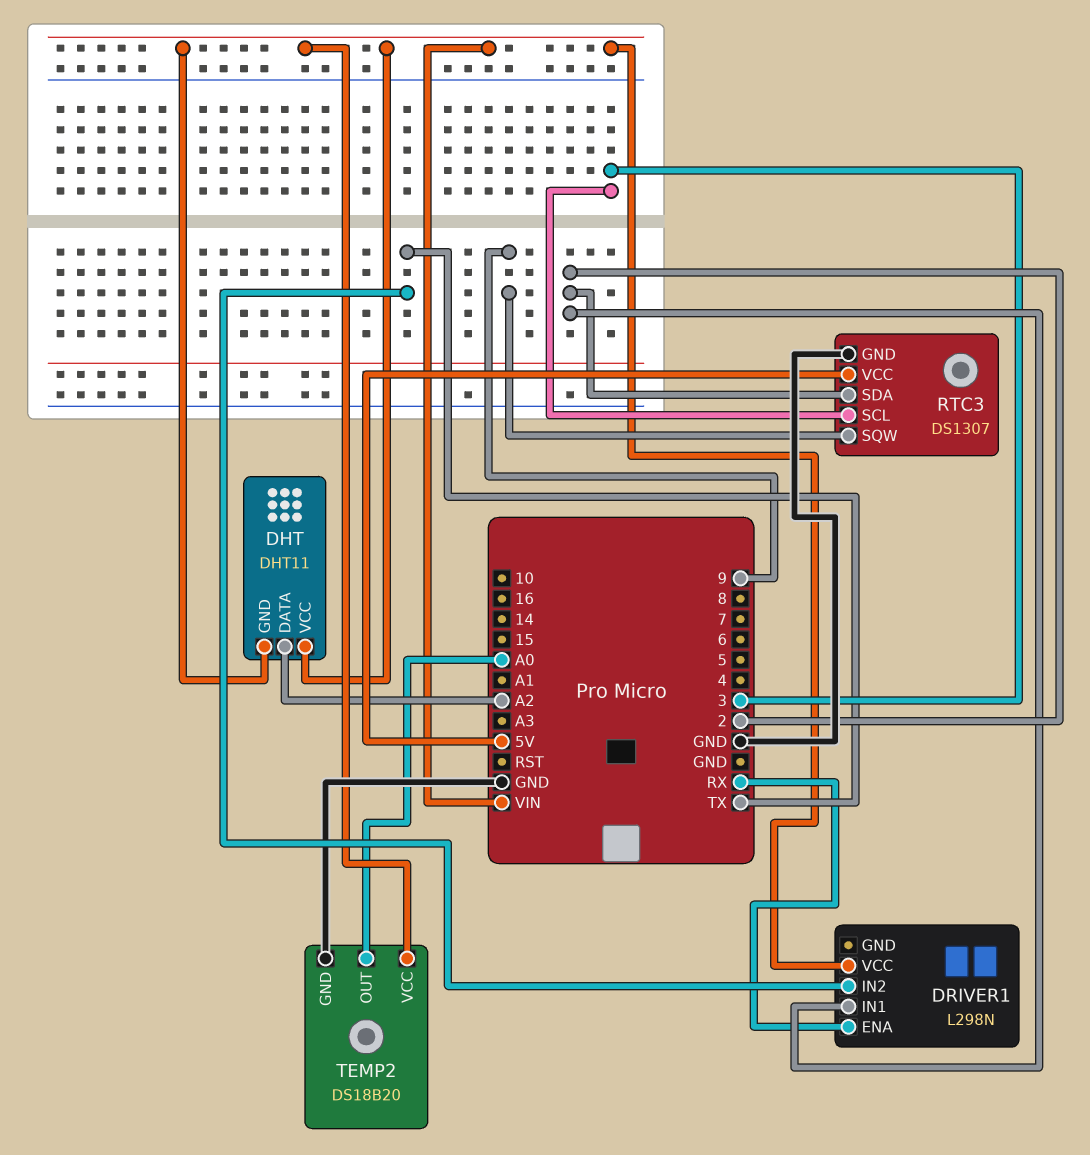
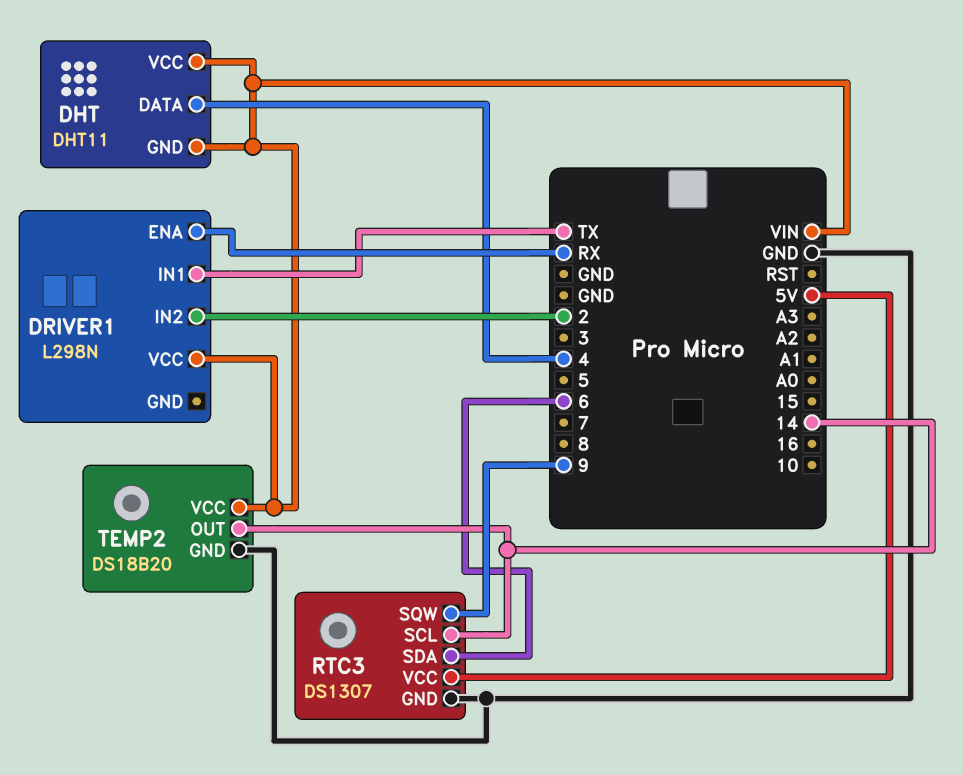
DHT pin DATA: A2 -> 4
DRIVER1 pin IN1: 2 -> TX
DRIVER1 pin IN2: TX -> 2
RTC3 pin SCL: 3 -> 14
RTC3 pin SDA: 2 -> 6
TEMP2 pin OUT: A0 -> 14

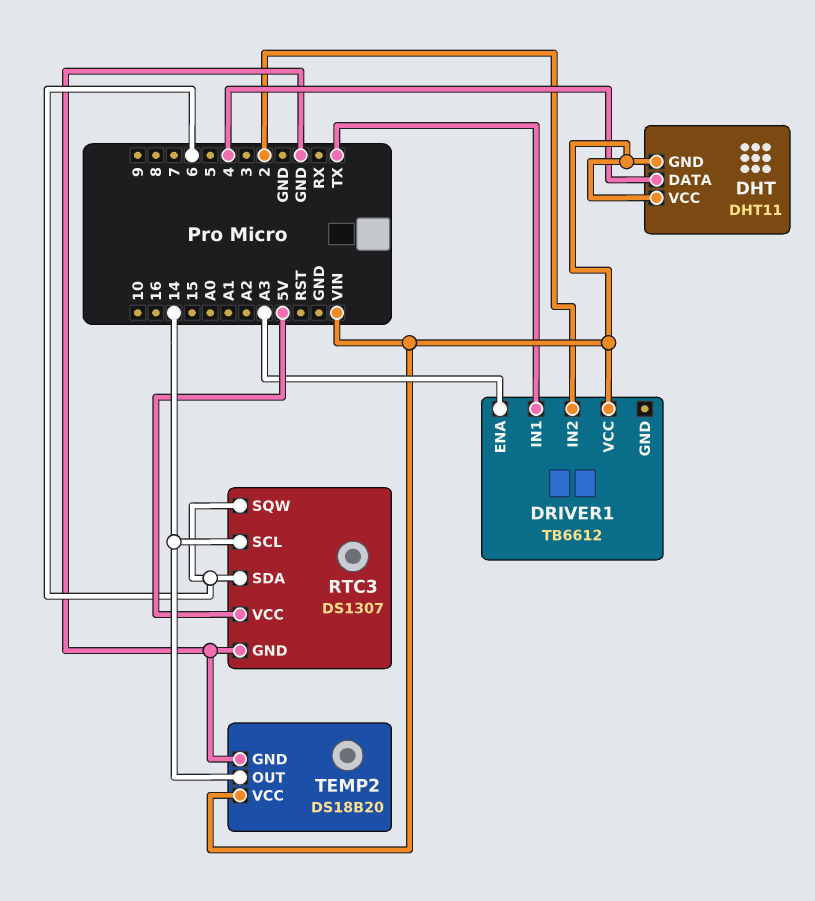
DRIVER1: L298N -> TB6612
DRIVER1 pin ENA: RX -> A3
RTC3 pin SQW: 9 -> 6

